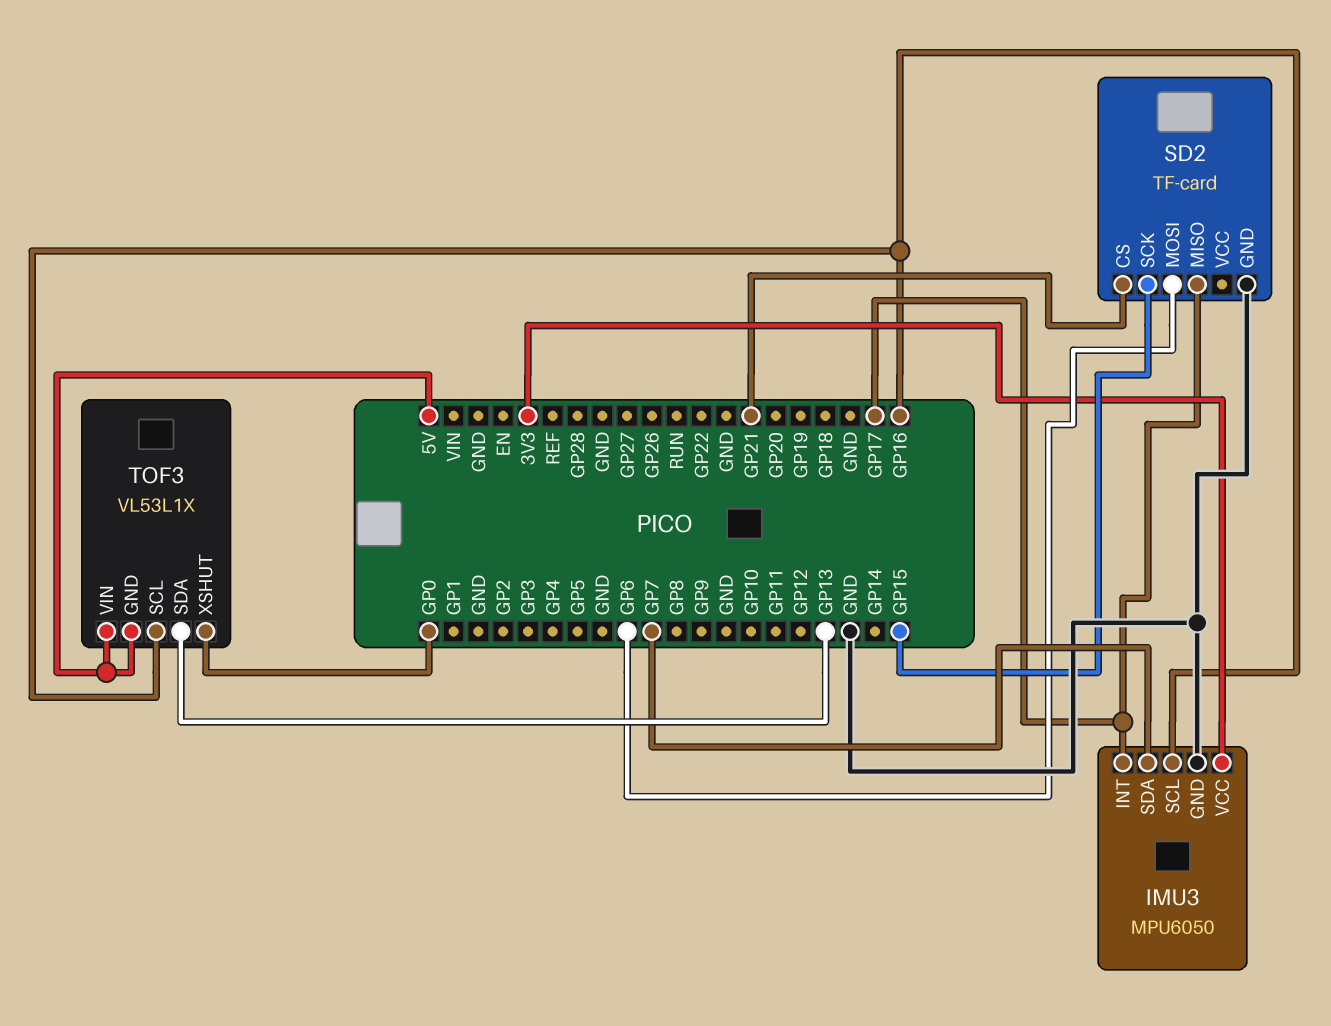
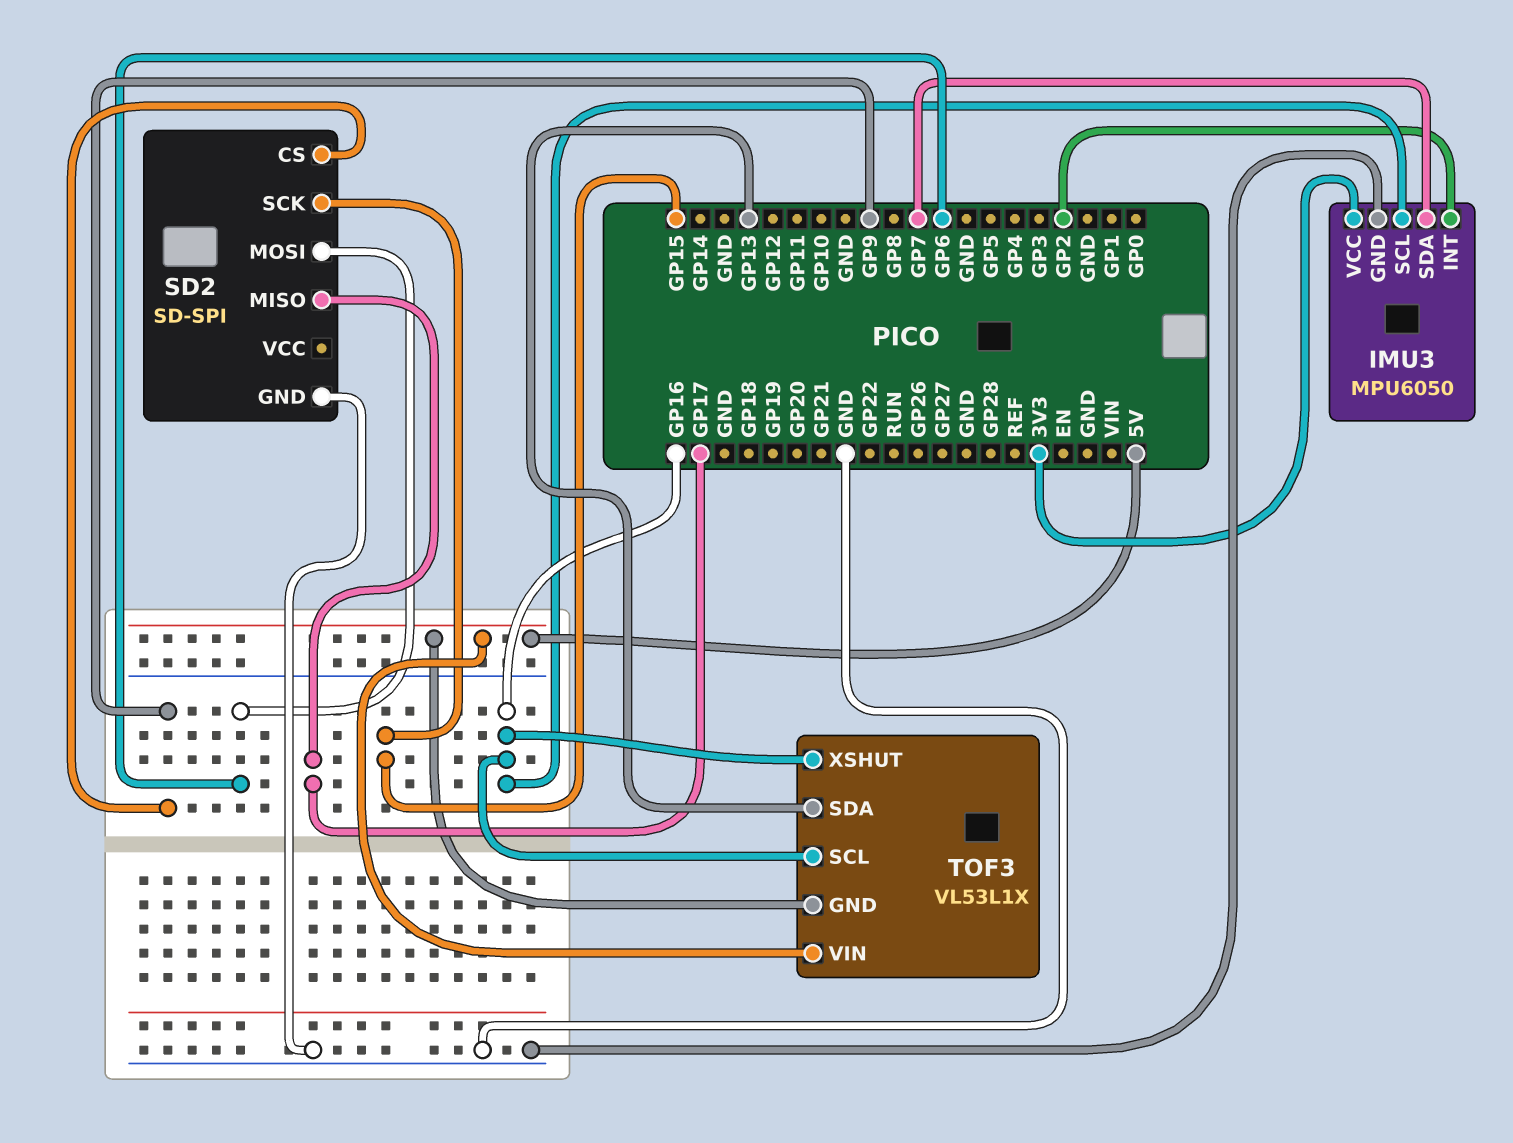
IMU3 pin INT: GP17 -> GP2
SD2: TF-card -> SD-SPI
SD2 pin CS: GP21 -> GP9
TOF3 pin XSHUT: GP0 -> GP16

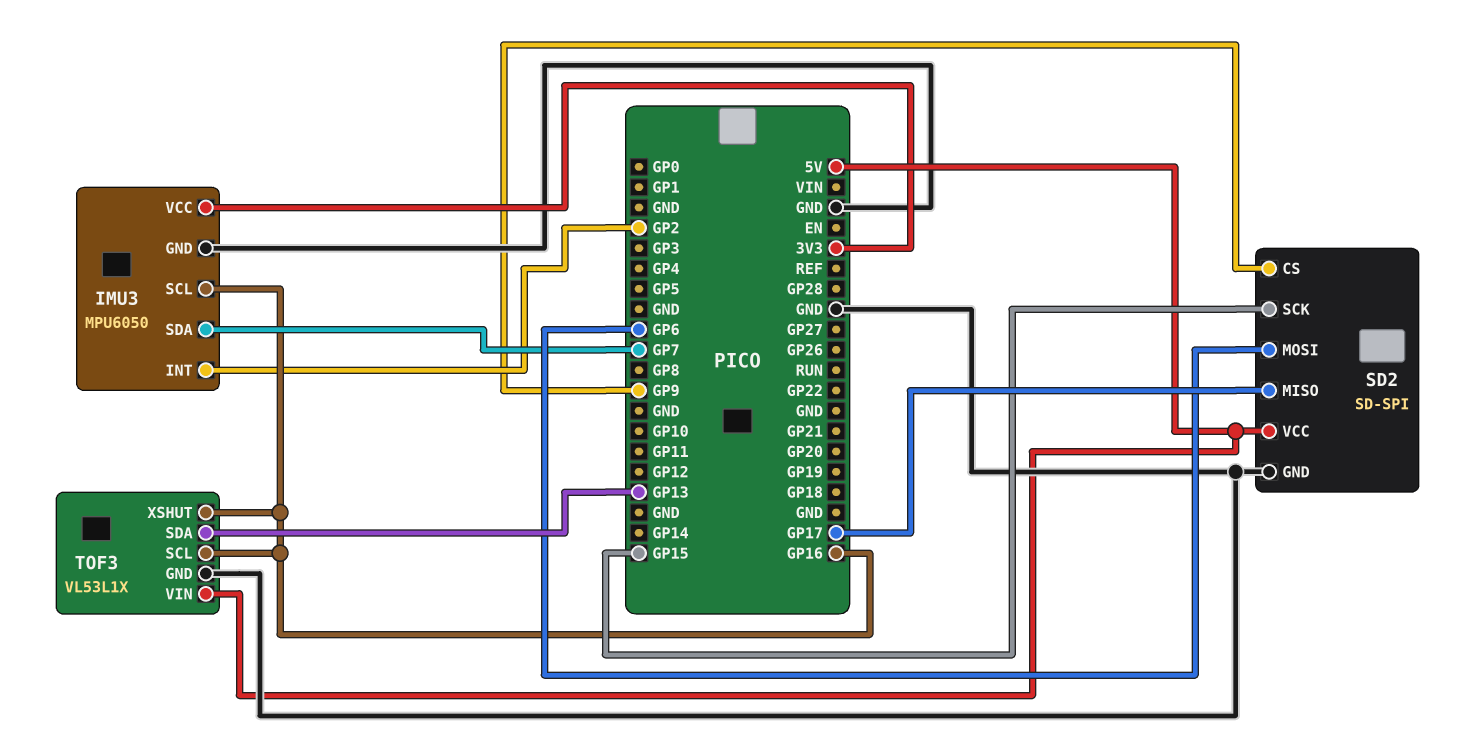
SD2 pin VCC: none -> 5V
TOF3 pin GND: 5V -> GND

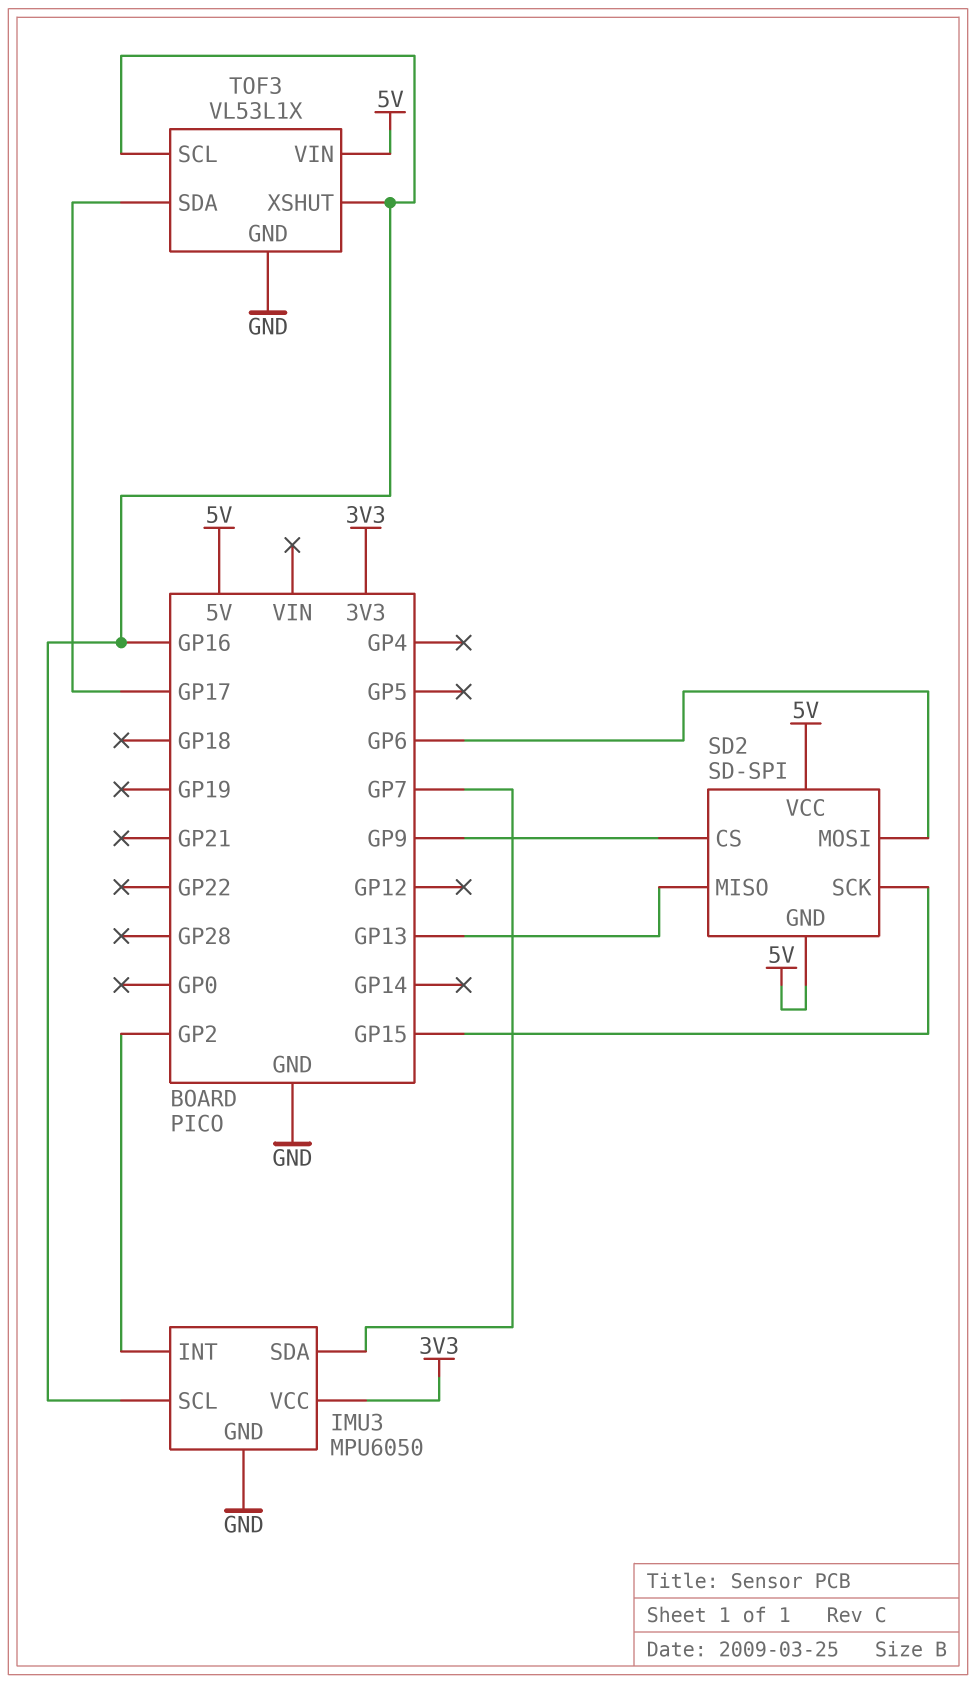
SD2 pin GND: GND -> 5V
SD2 pin MISO: GP17 -> GP13
TOF3 pin SDA: GP13 -> GP17

